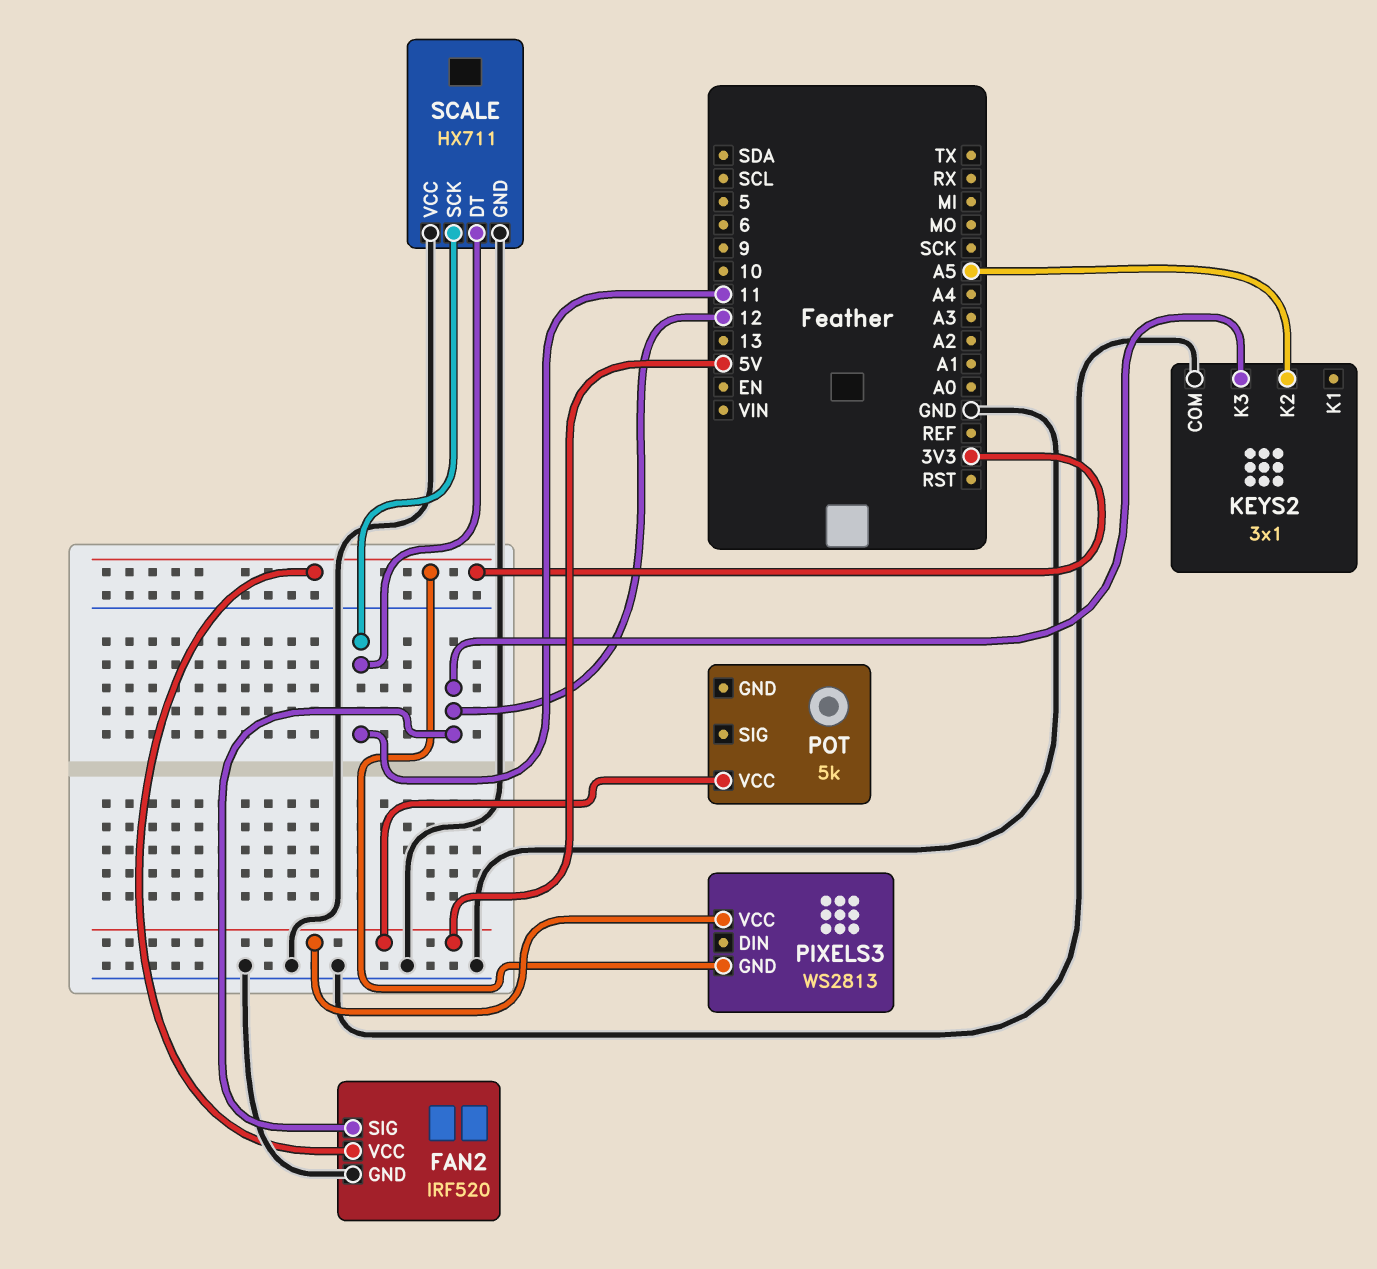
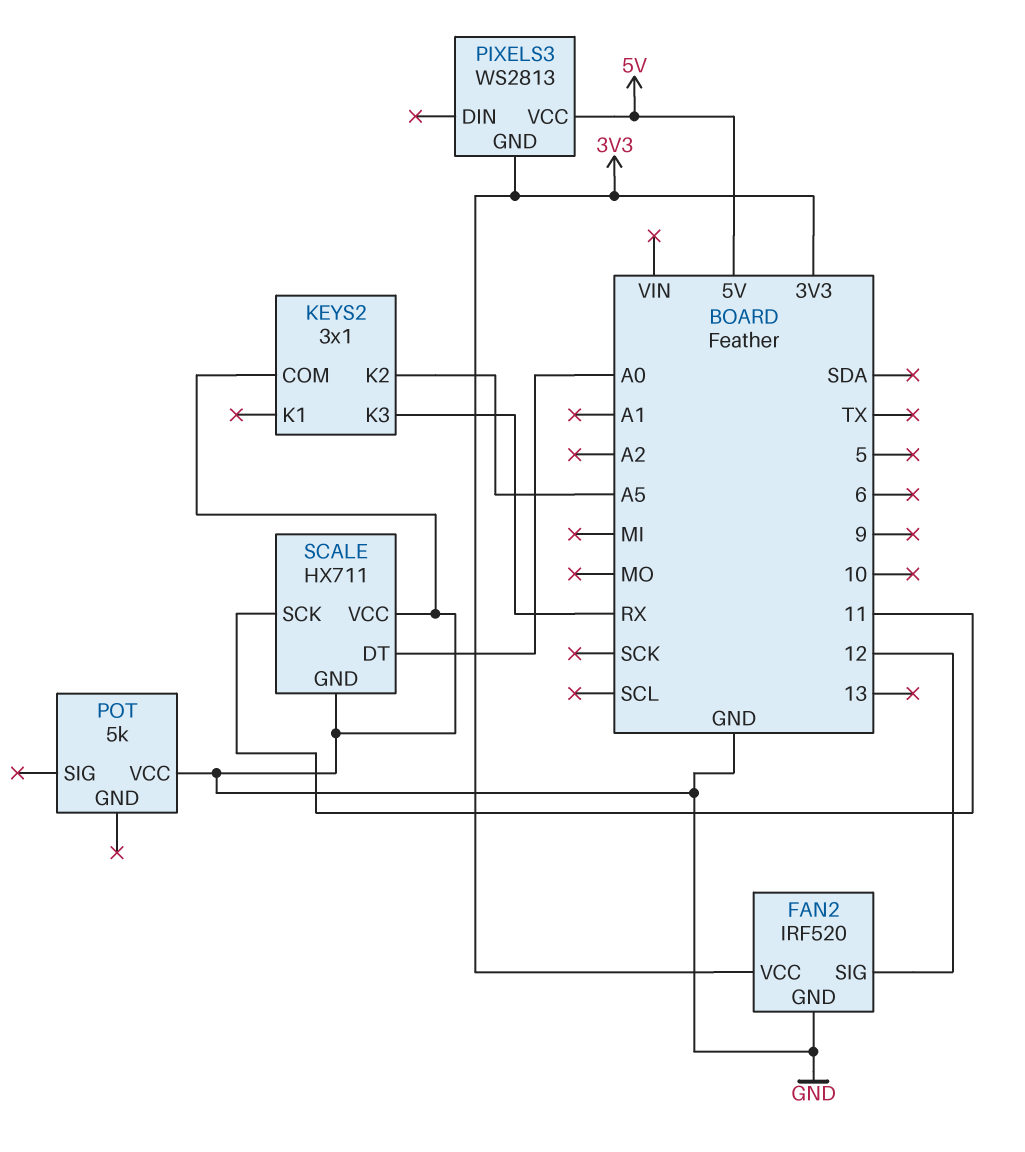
KEYS2 pin K3: 12 -> RX
POT pin VCC: 5V -> GND
SCALE pin DT: 11 -> A0

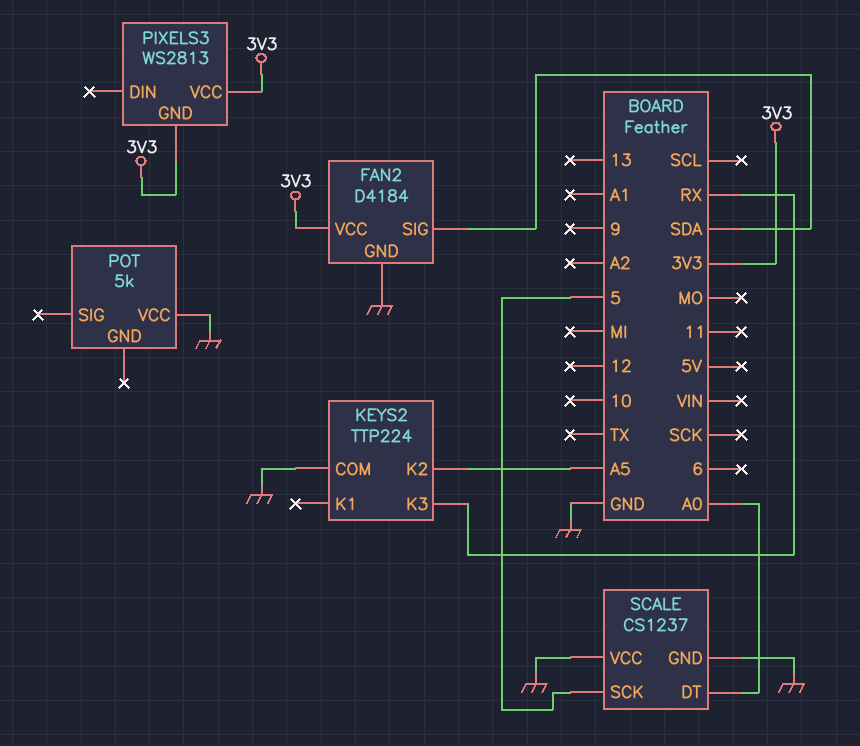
FAN2: IRF520 -> D4184
FAN2 pin SIG: 12 -> SDA
KEYS2: 3x1 -> TTP224
PIXELS3 pin VCC: 5V -> 3V3
SCALE: HX711 -> CS1237
SCALE pin SCK: 11 -> 5

